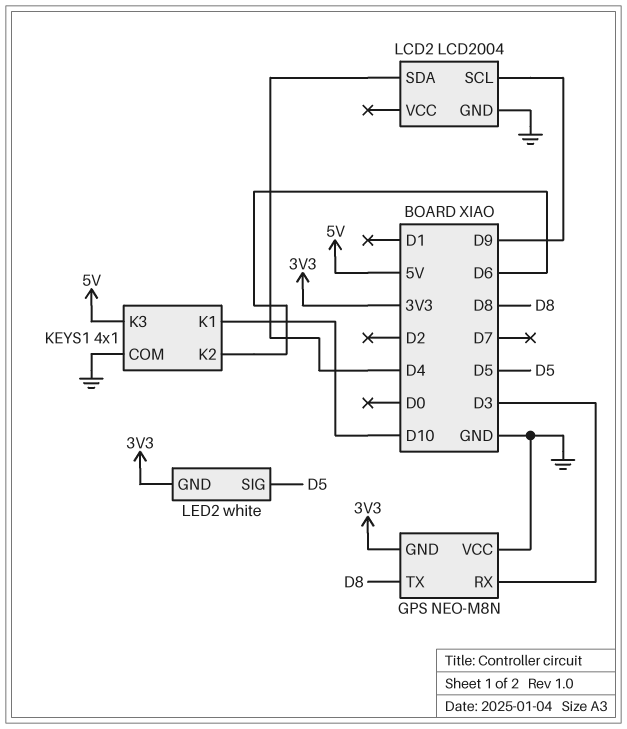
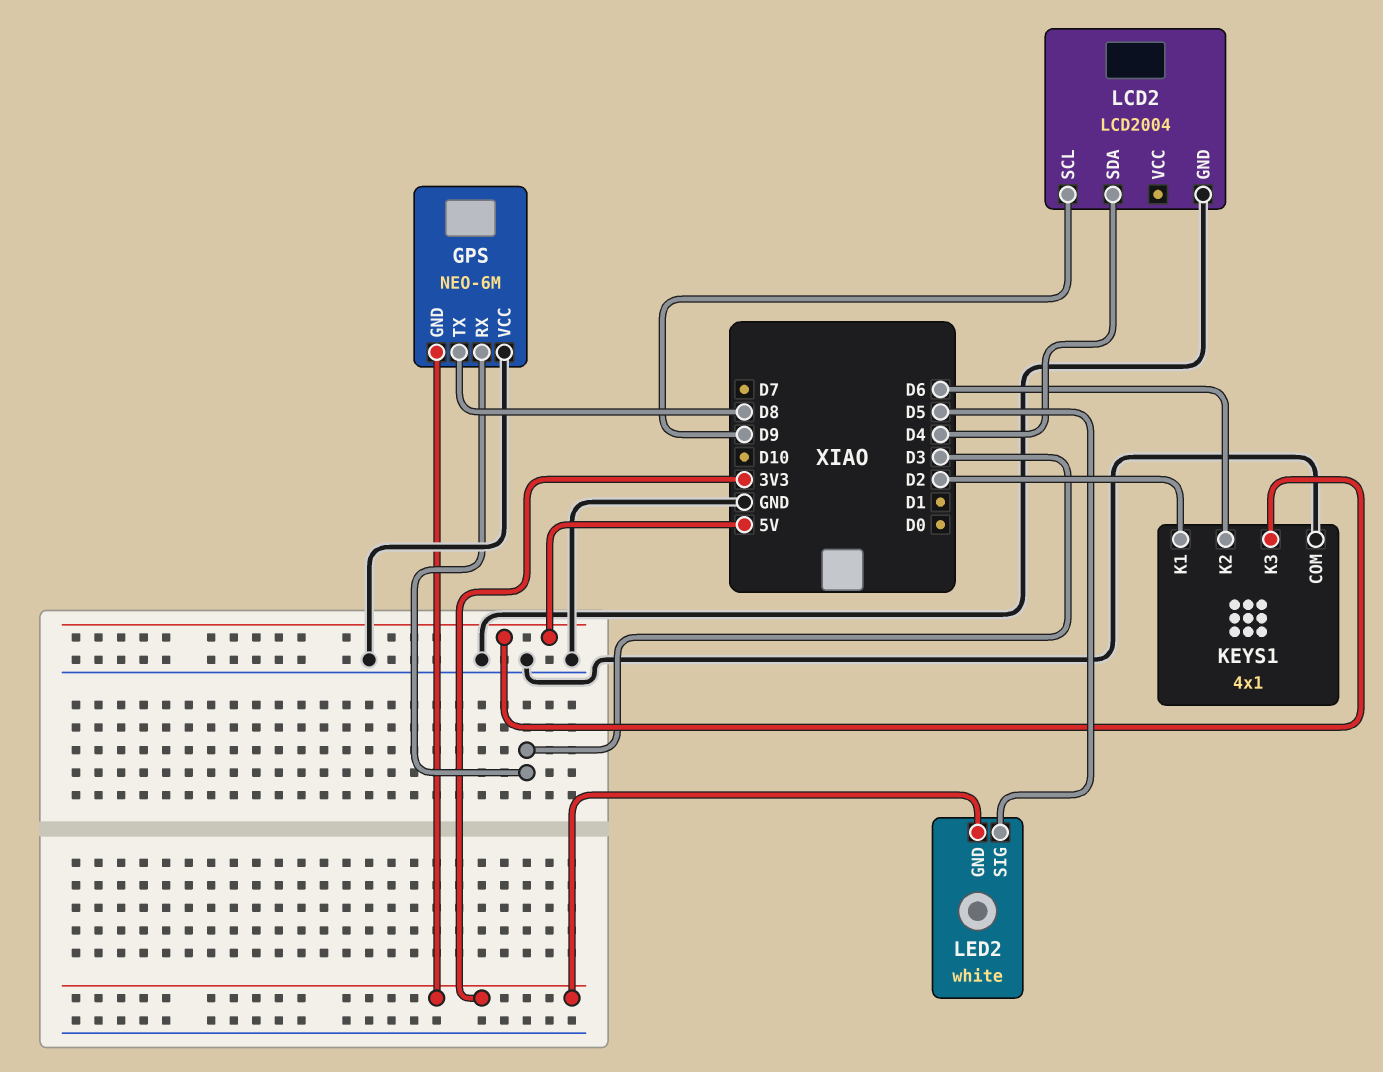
GPS: NEO-M8N -> NEO-6M
KEYS1 pin K1: D10 -> D2

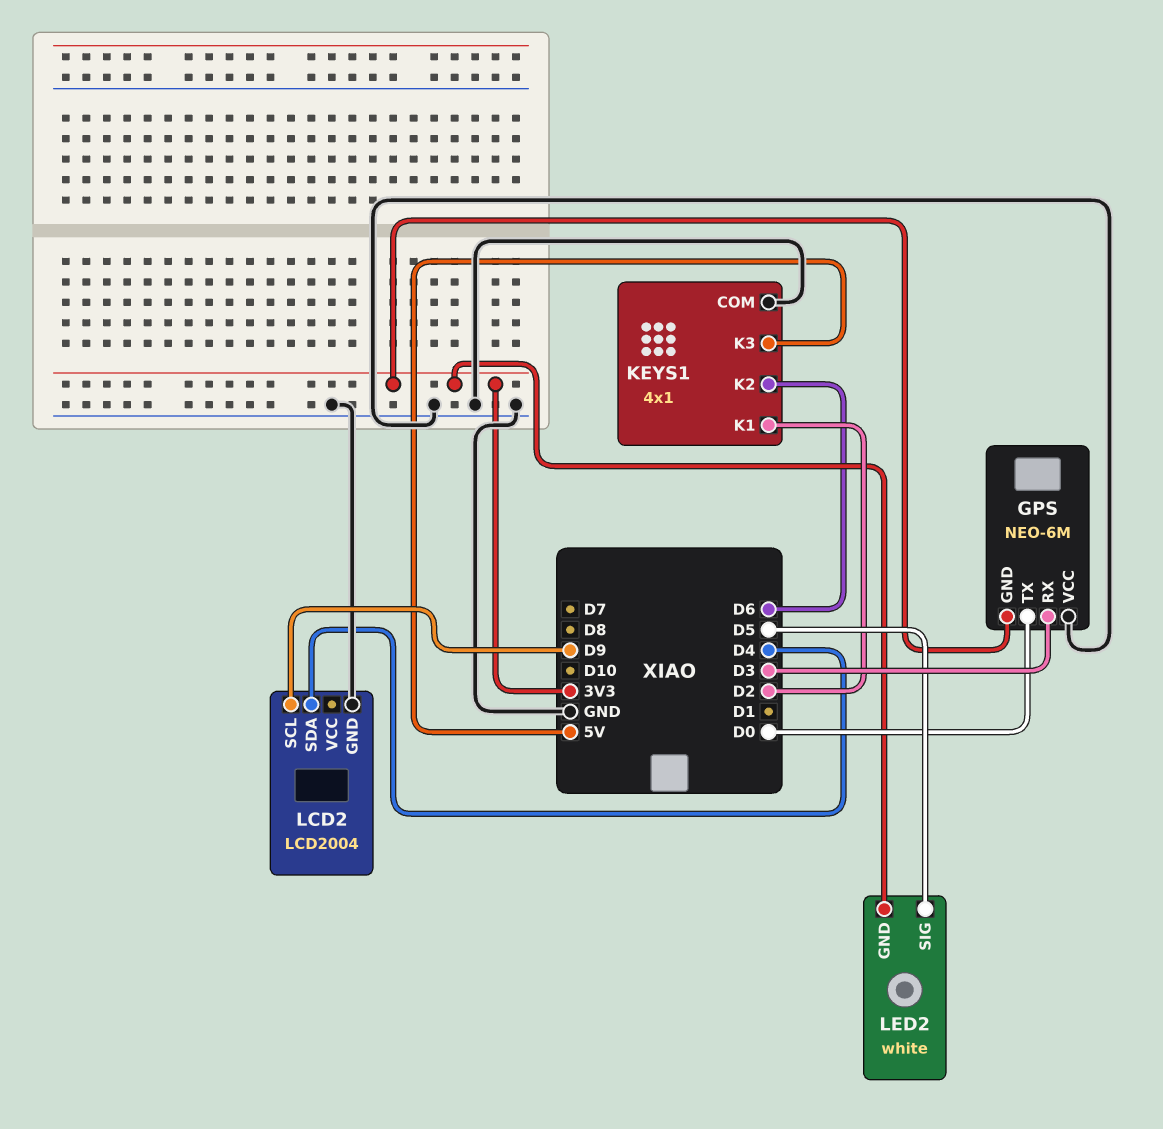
GPS pin TX: D8 -> D0

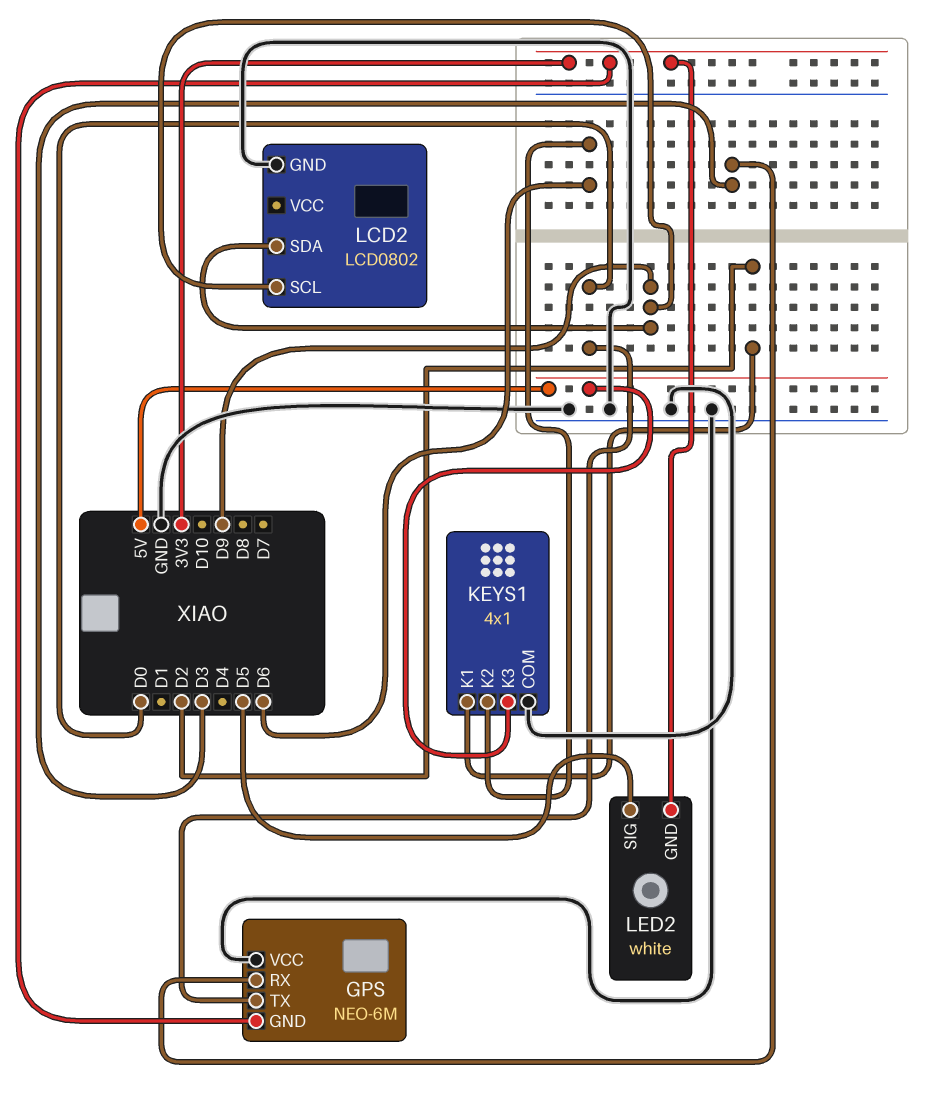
LCD2: LCD2004 -> LCD0802
LCD2 pin SDA: D4 -> D9

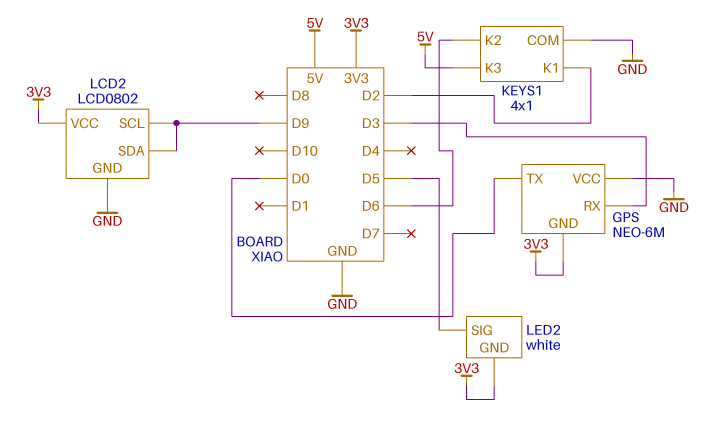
LCD2 pin VCC: none -> 3V3

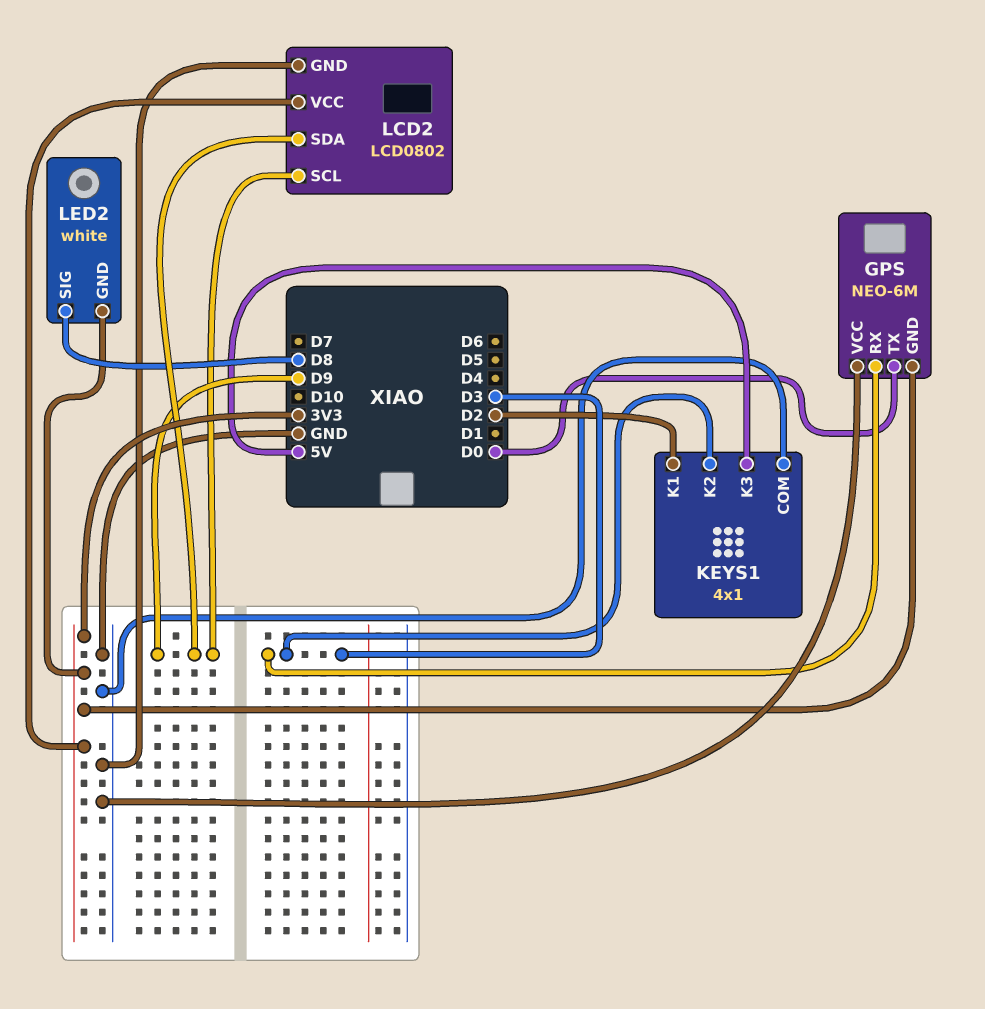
KEYS1 pin K2: D6 -> D3
LED2 pin SIG: D5 -> D8

